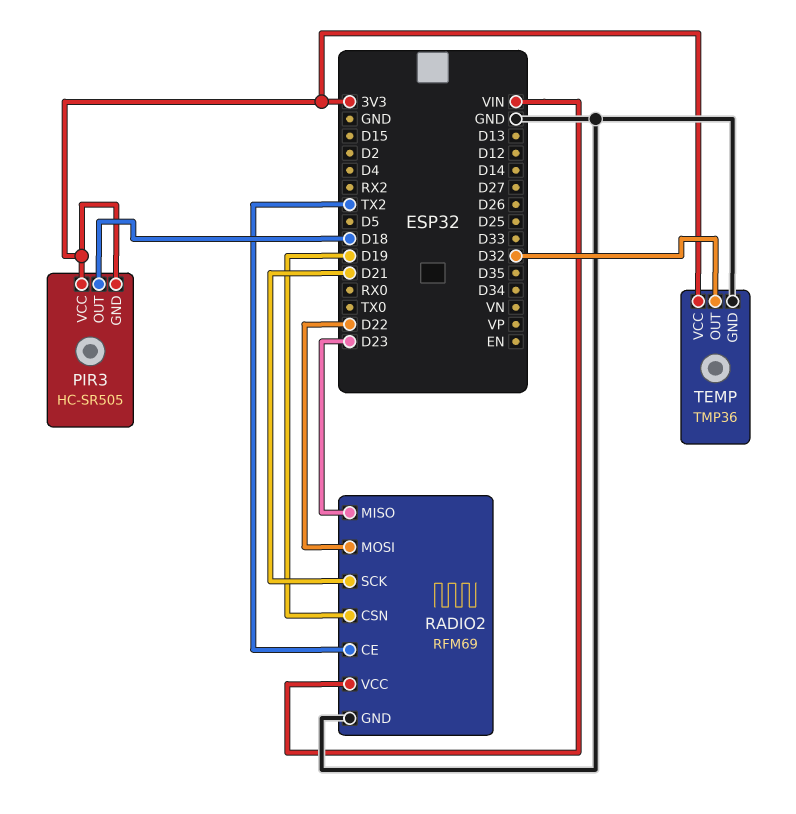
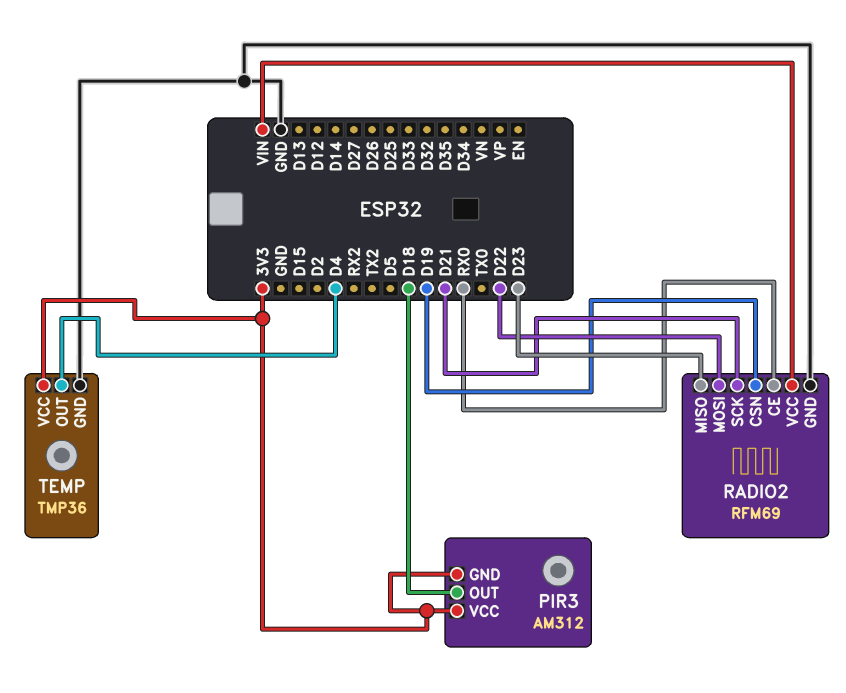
PIR3: HC-SR505 -> AM312
RADIO2 pin CE: TX2 -> RX0
TEMP pin OUT: D32 -> D4

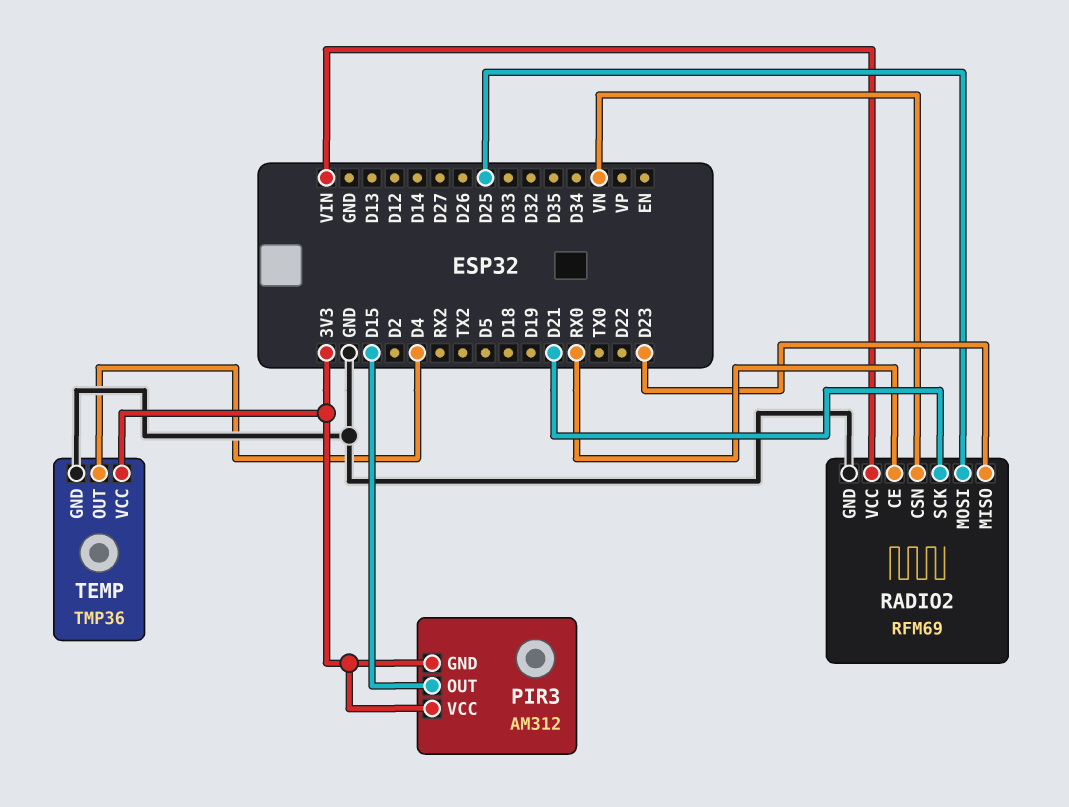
PIR3 pin OUT: D18 -> D15
RADIO2 pin CSN: D19 -> VN
RADIO2 pin MOSI: D22 -> D25

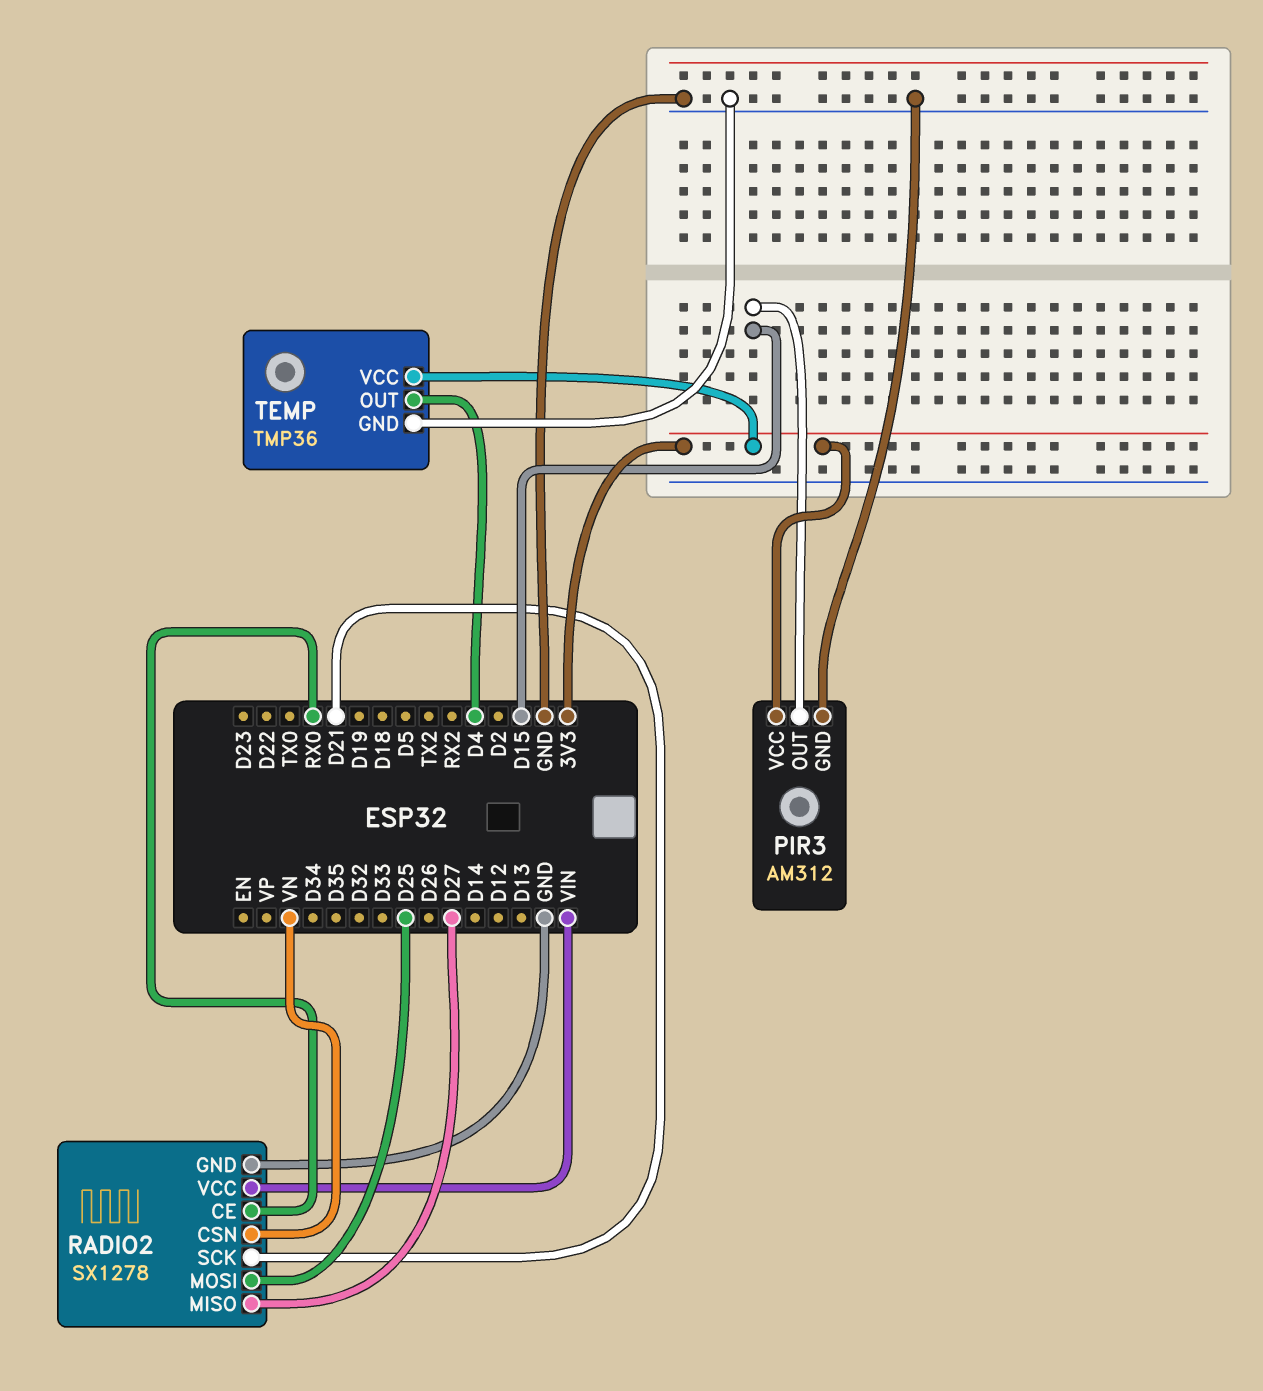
PIR3 pin GND: 3V3 -> GND
RADIO2: RFM69 -> SX1278
RADIO2 pin MISO: D23 -> D27

